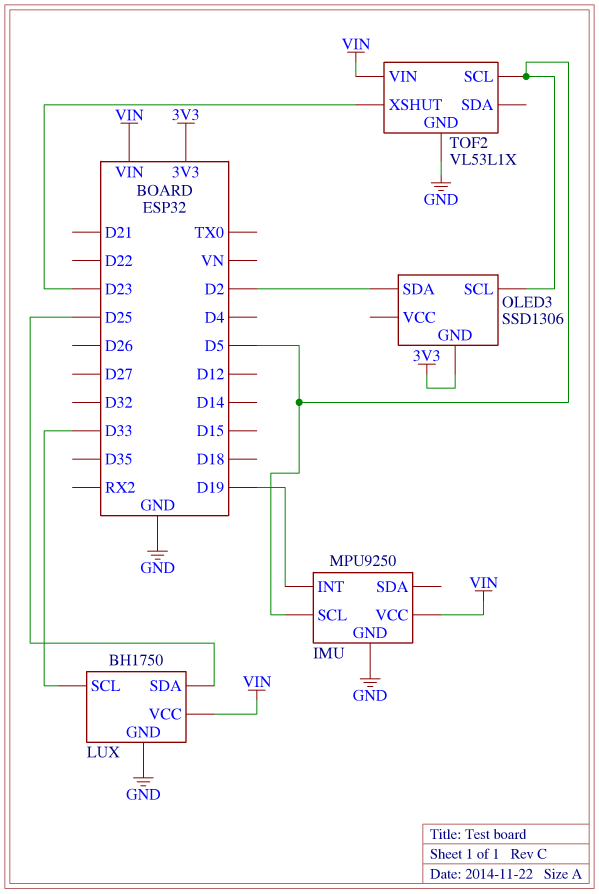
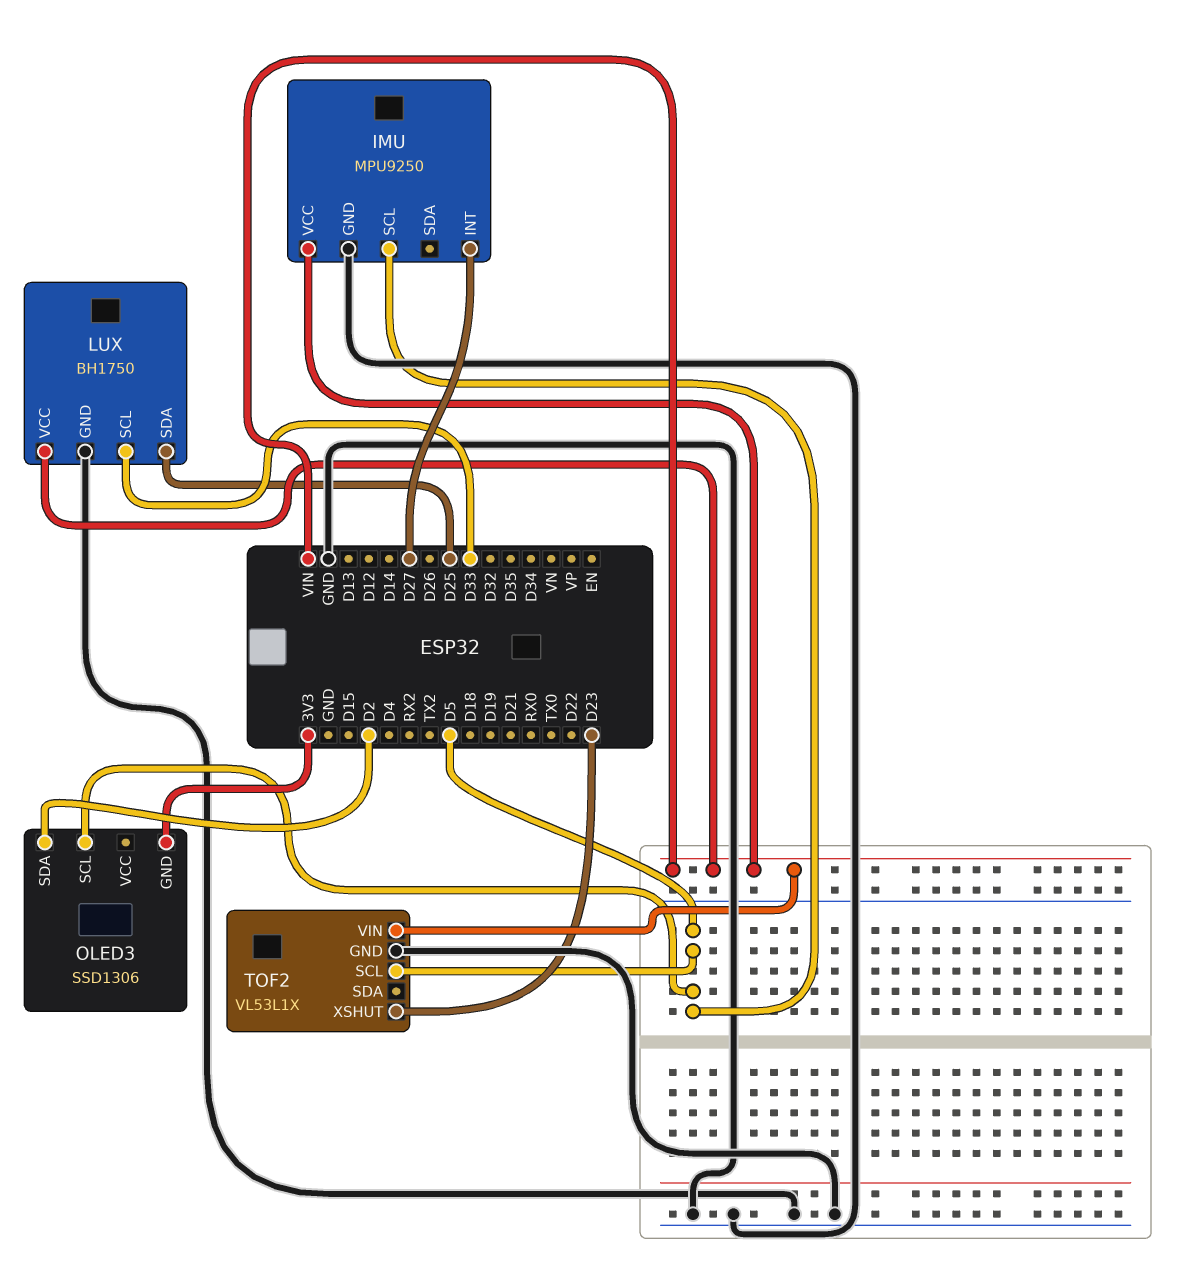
IMU pin INT: D19 -> D27

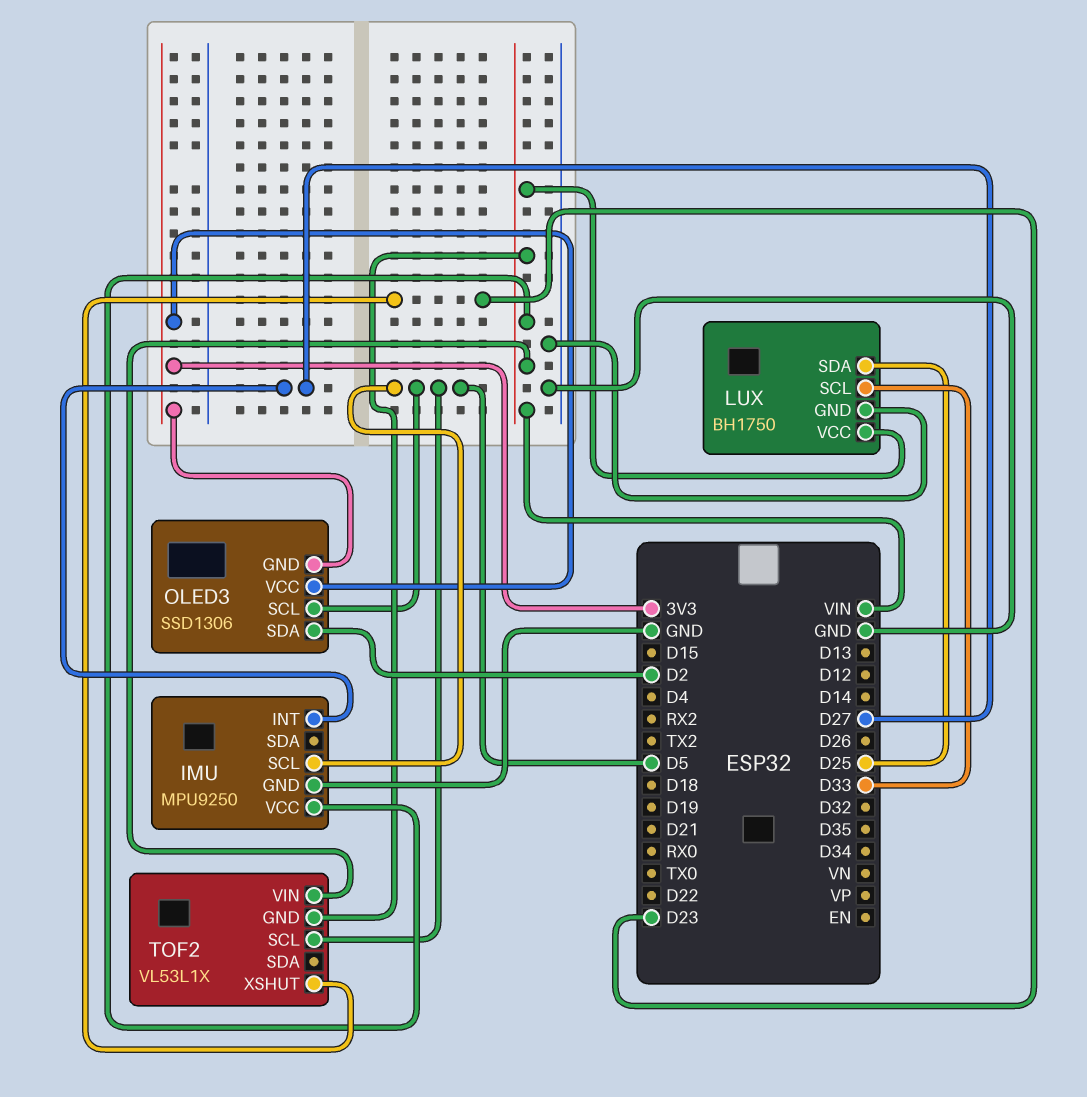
OLED3 pin VCC: none -> 3V3
TOF2 pin GND: GND -> VIN

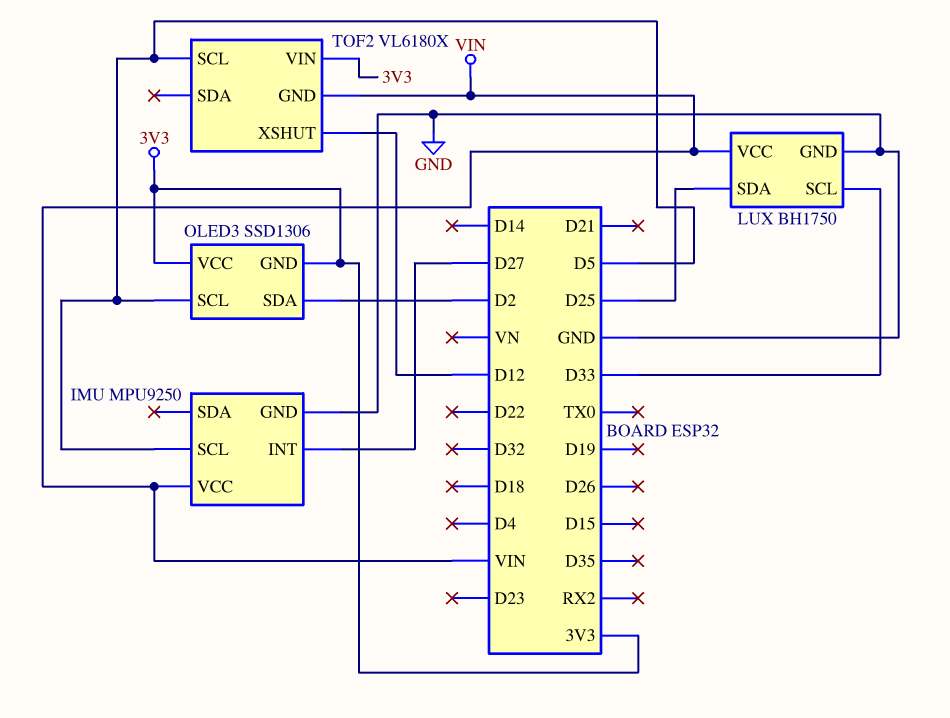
TOF2: VL53L1X -> VL6180X
TOF2 pin VIN: VIN -> 3V3
TOF2 pin XSHUT: D23 -> D12

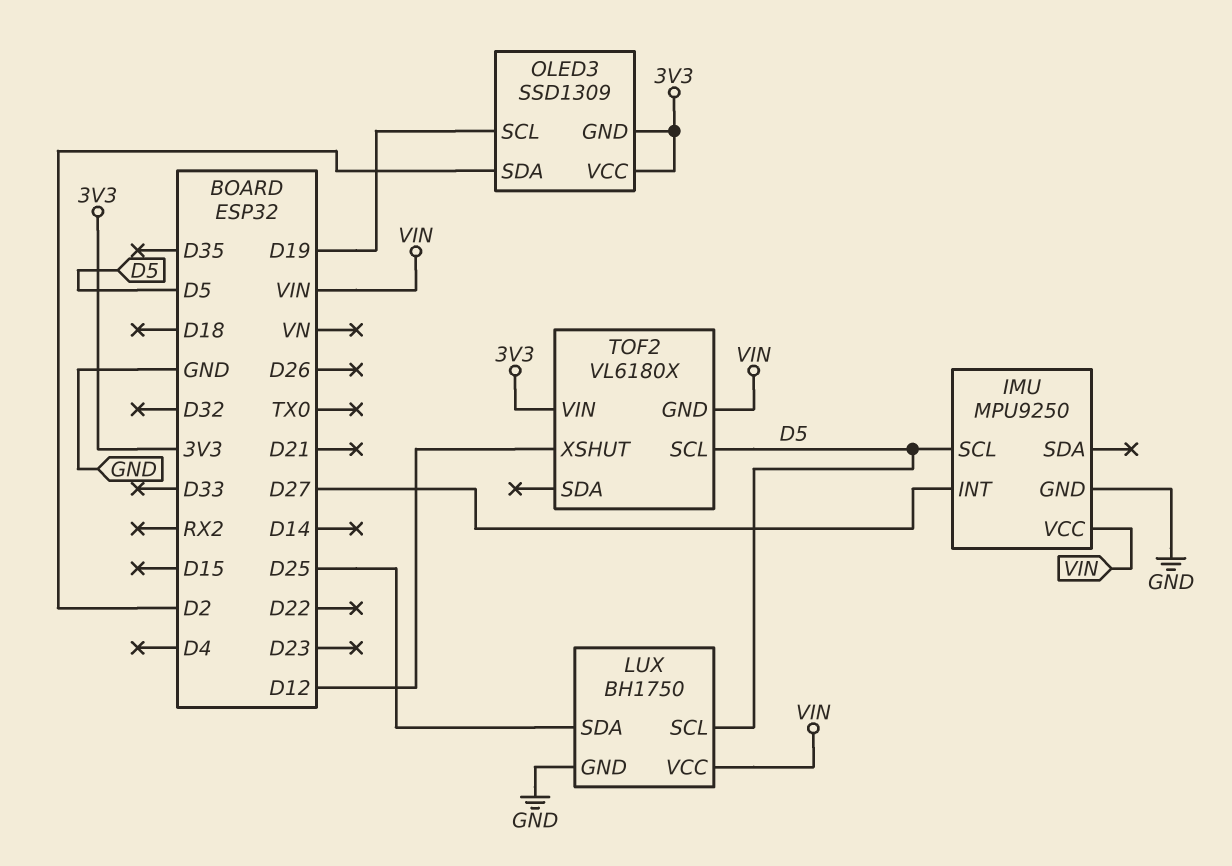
LUX pin SCL: D33 -> D5
OLED3: SSD1306 -> SSD1309
OLED3 pin SCL: D5 -> D19

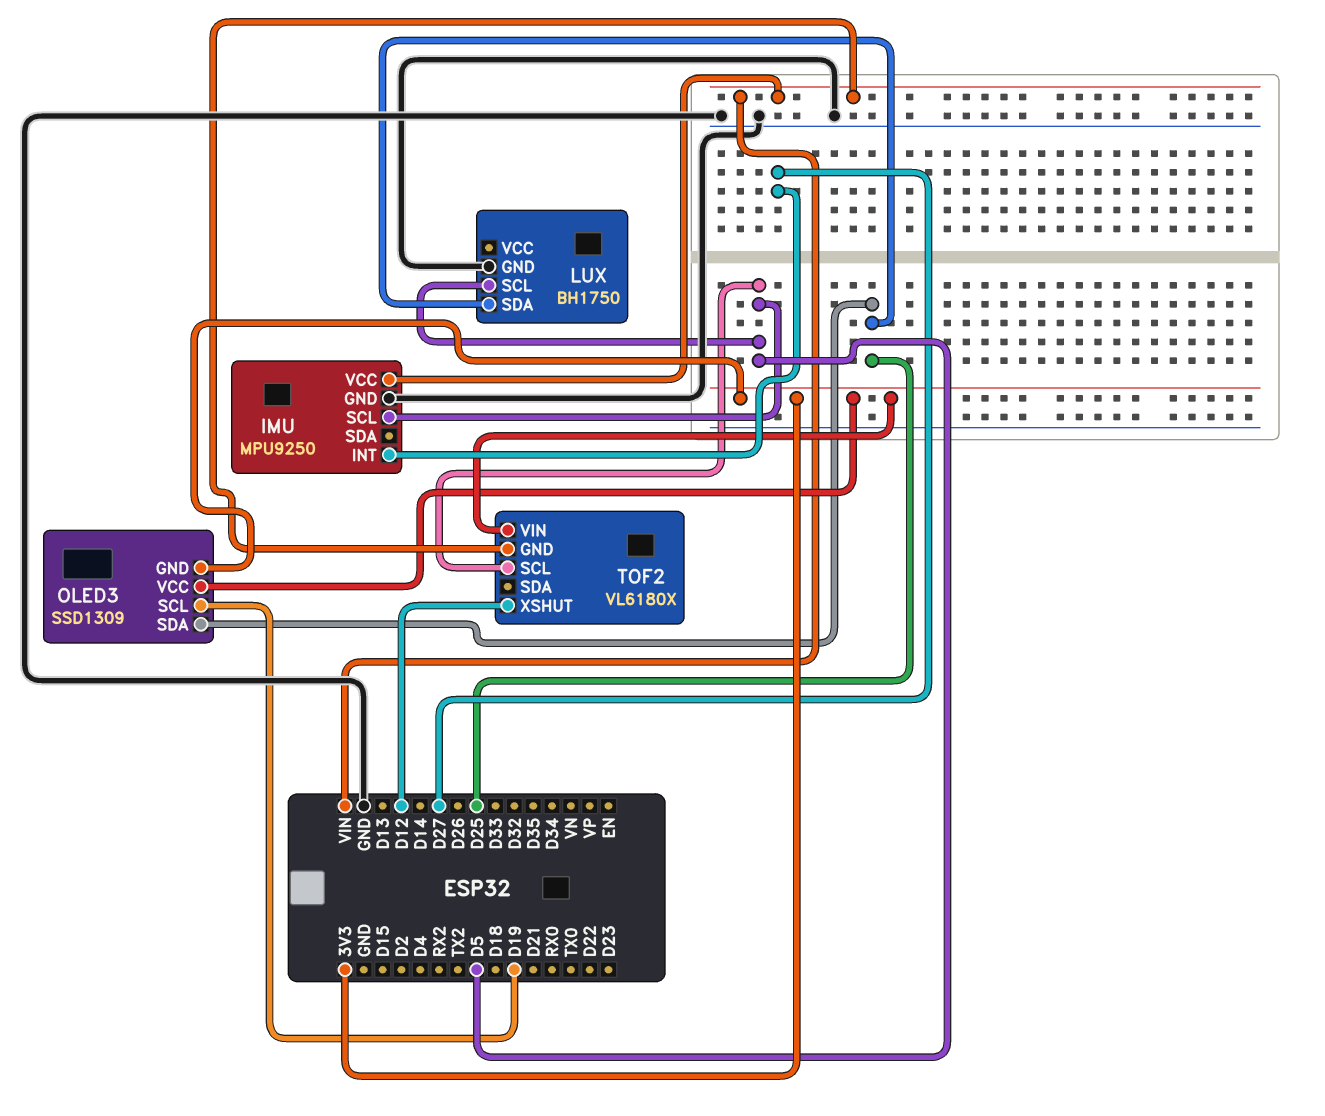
LUX pin VCC: VIN -> none
OLED3 pin SDA: D2 -> D25

